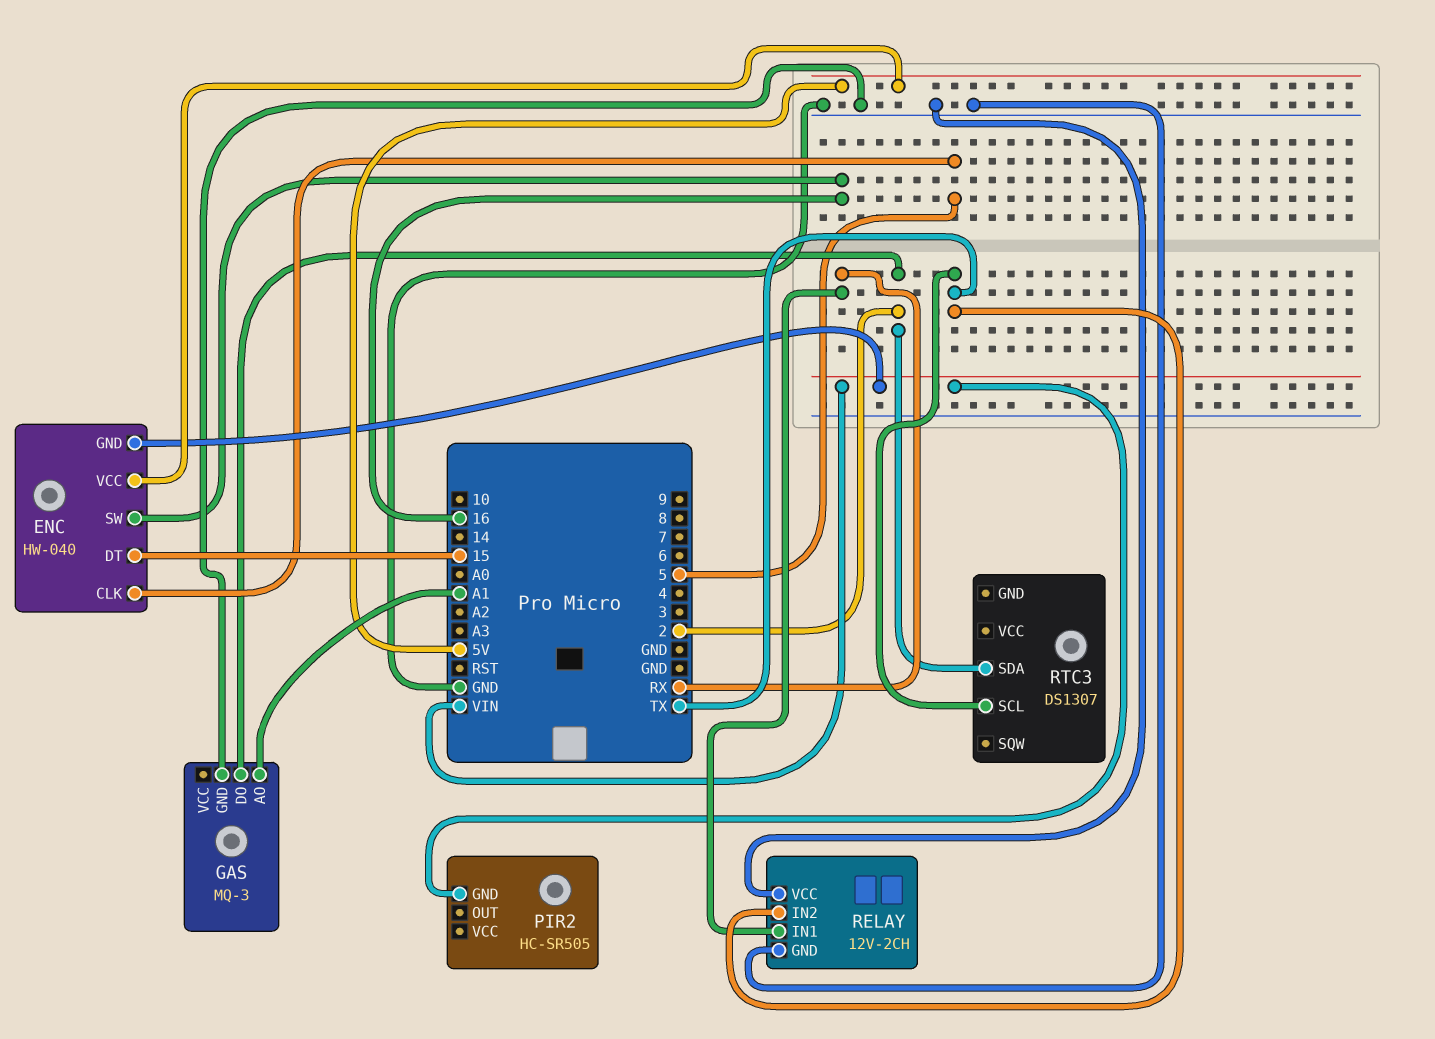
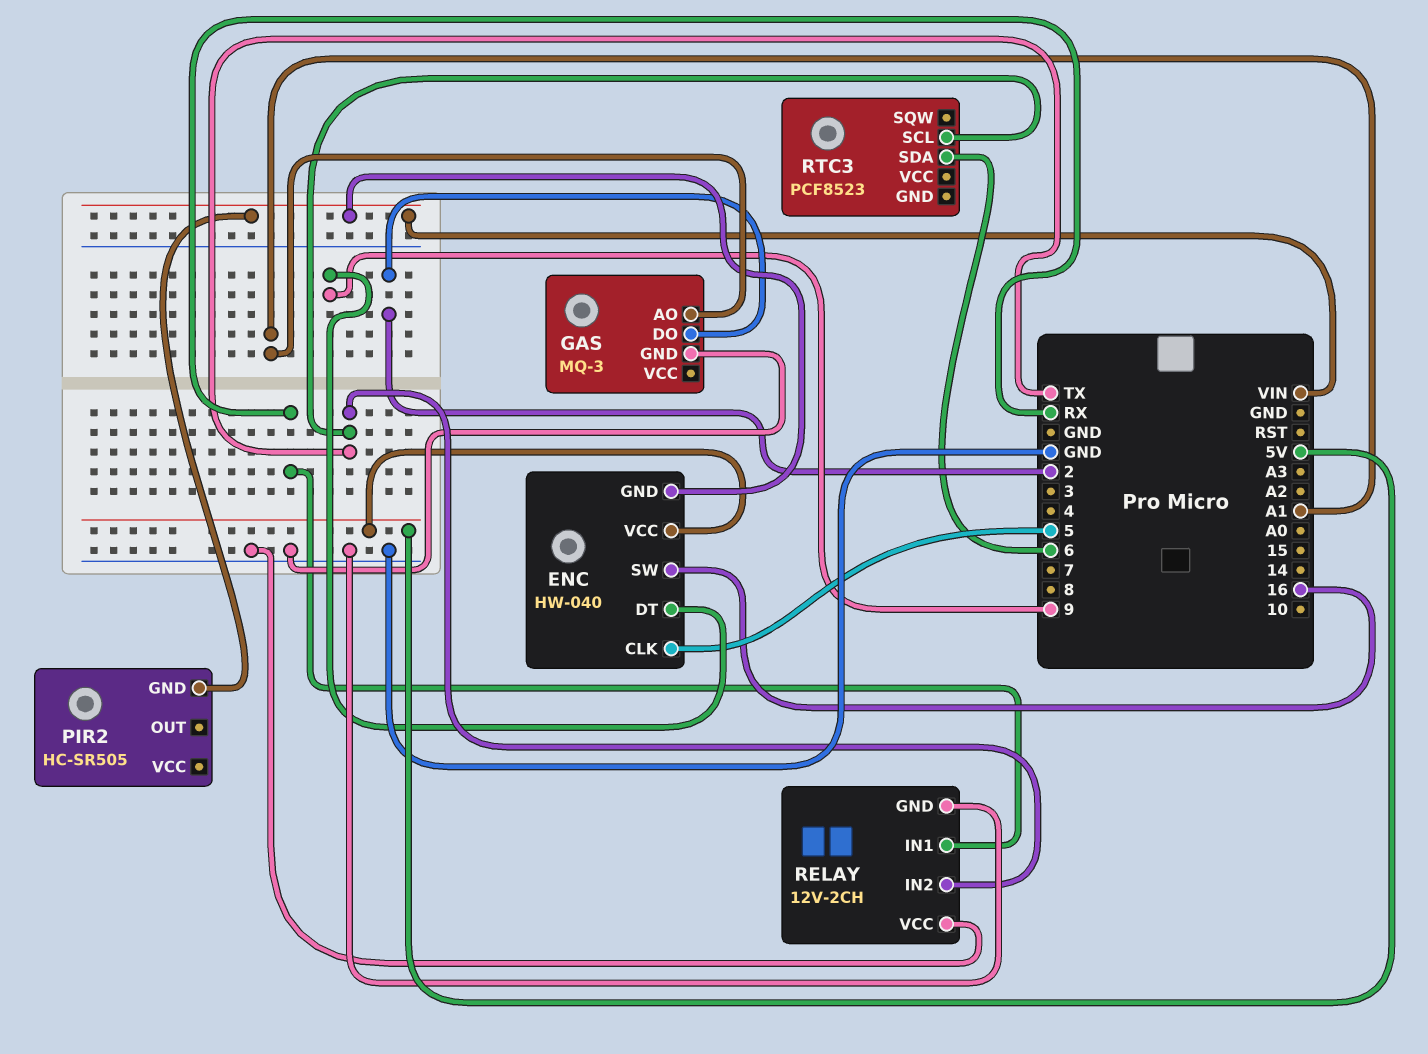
ENC pin DT: 15 -> 9
RTC3: DS1307 -> PCF8523
RTC3 pin SDA: 2 -> 6

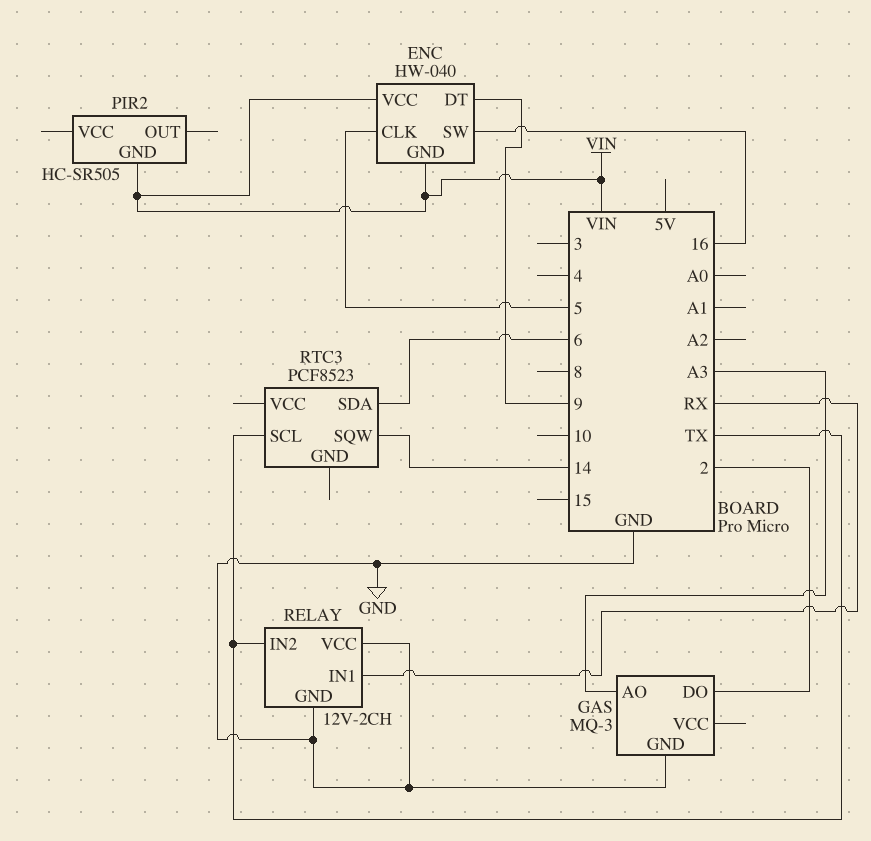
ENC pin VCC: 5V -> VIN
GAS pin AO: A1 -> A3
RTC3 pin SQW: none -> 14

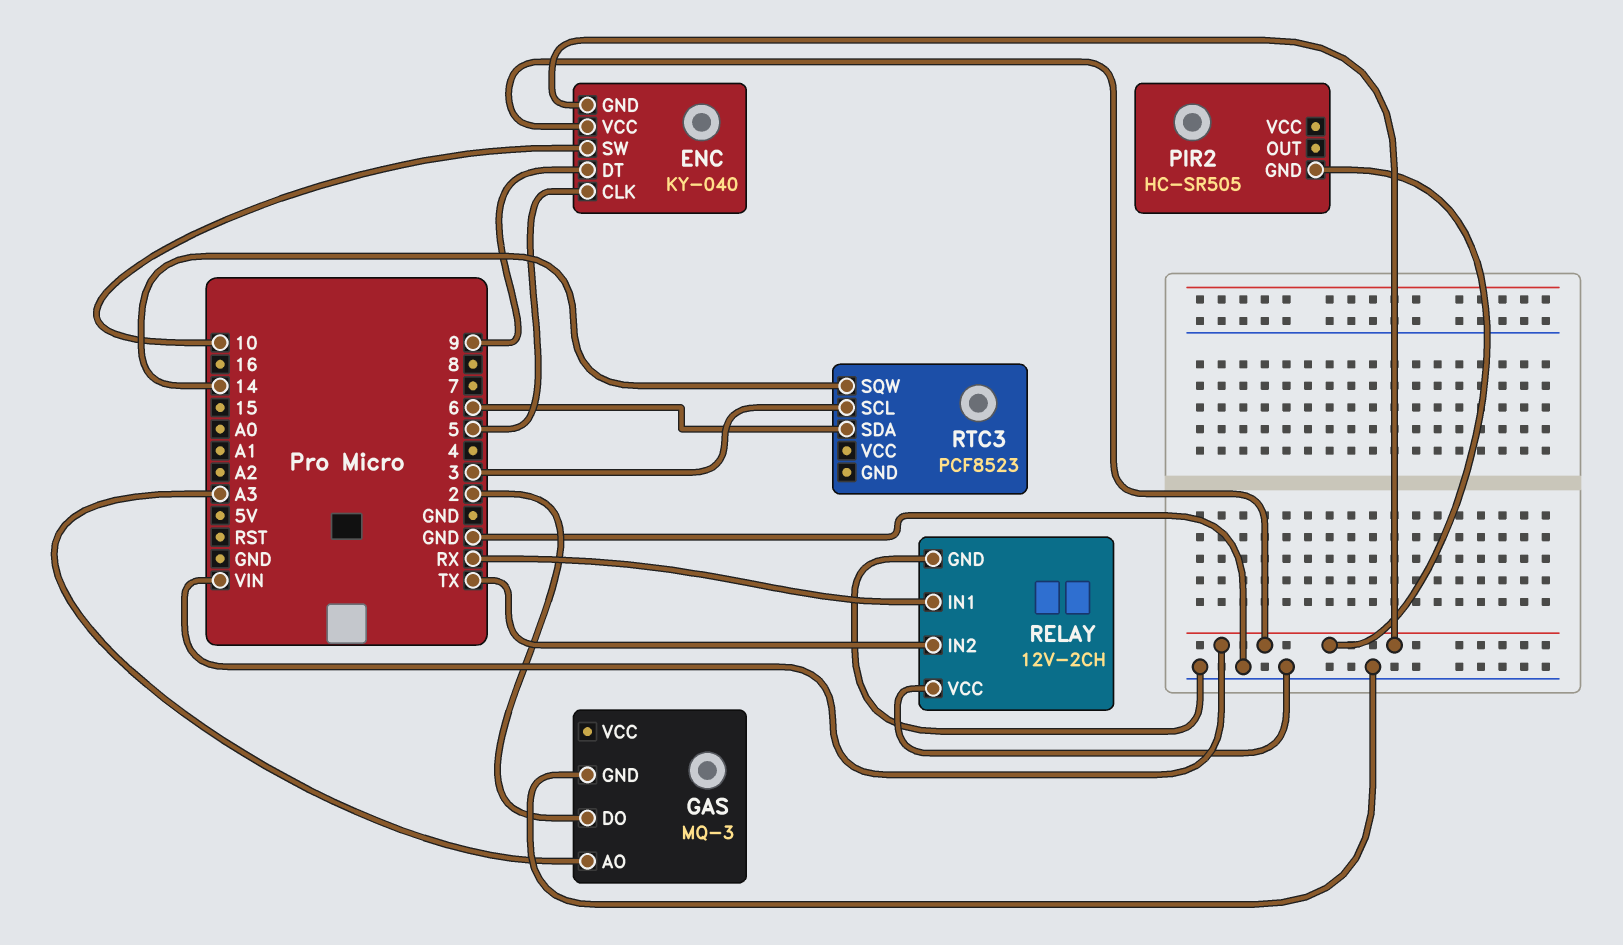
ENC: HW-040 -> KY-040
ENC pin SW: 16 -> 10
RTC3 pin SCL: TX -> 3

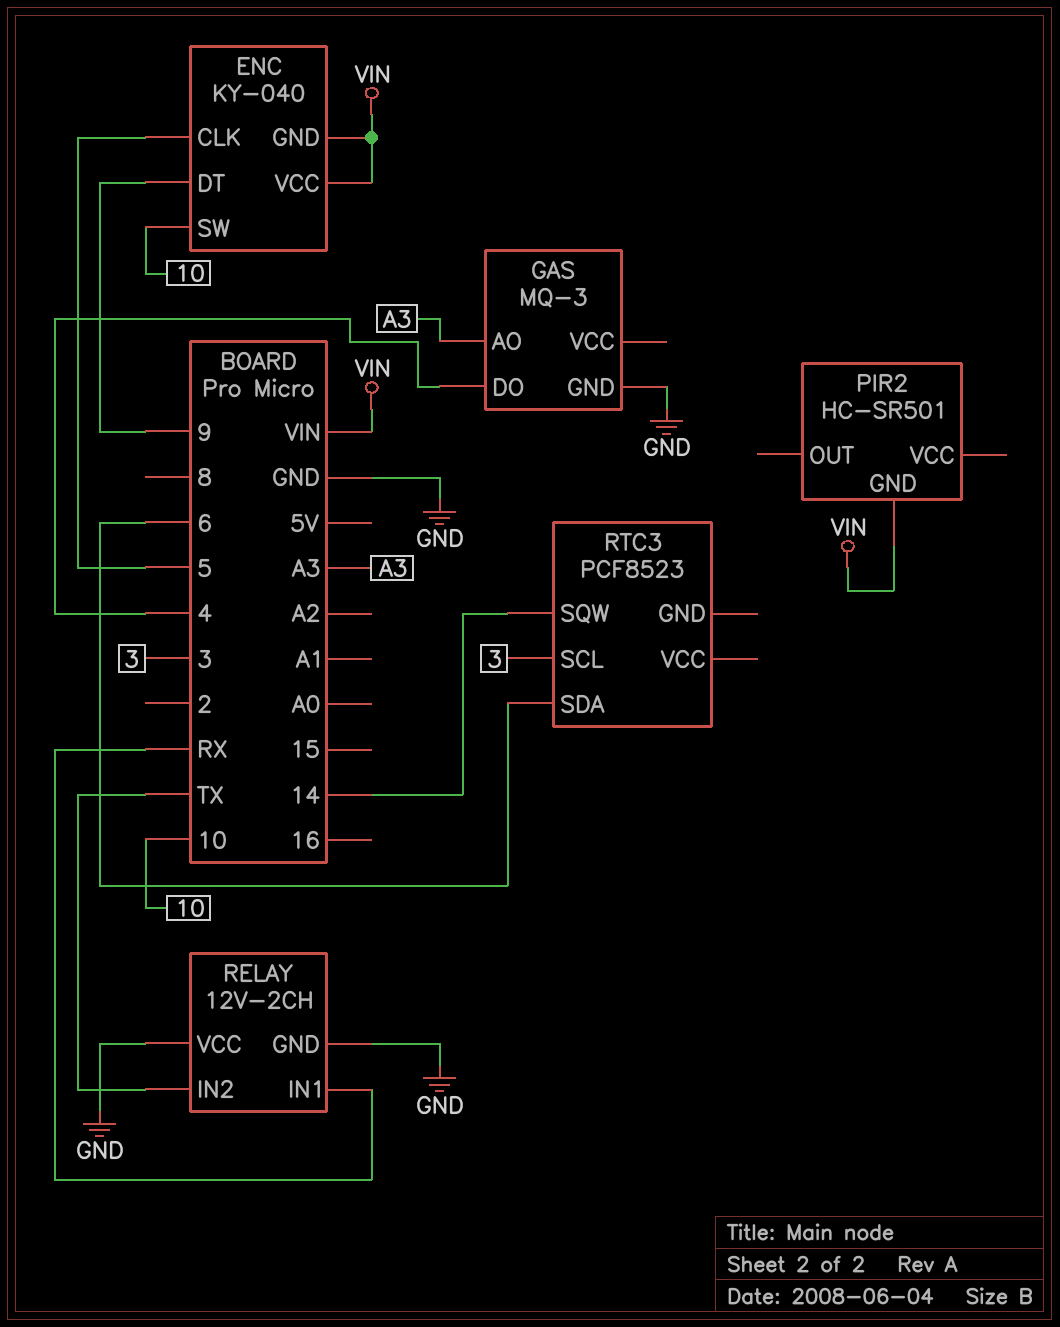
GAS pin DO: 2 -> 4
PIR2: HC-SR505 -> HC-SR501

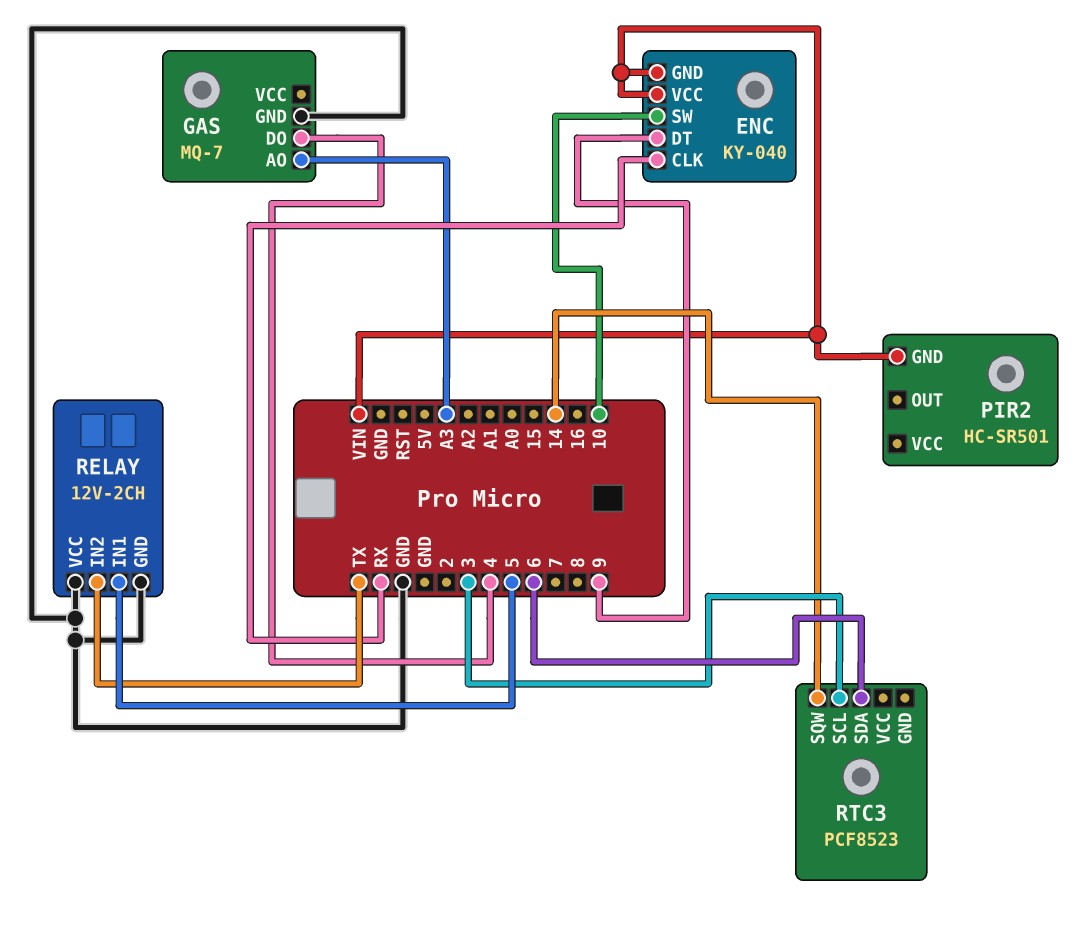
ENC pin CLK: 5 -> RX
GAS: MQ-3 -> MQ-7
RELAY pin IN1: RX -> 5

